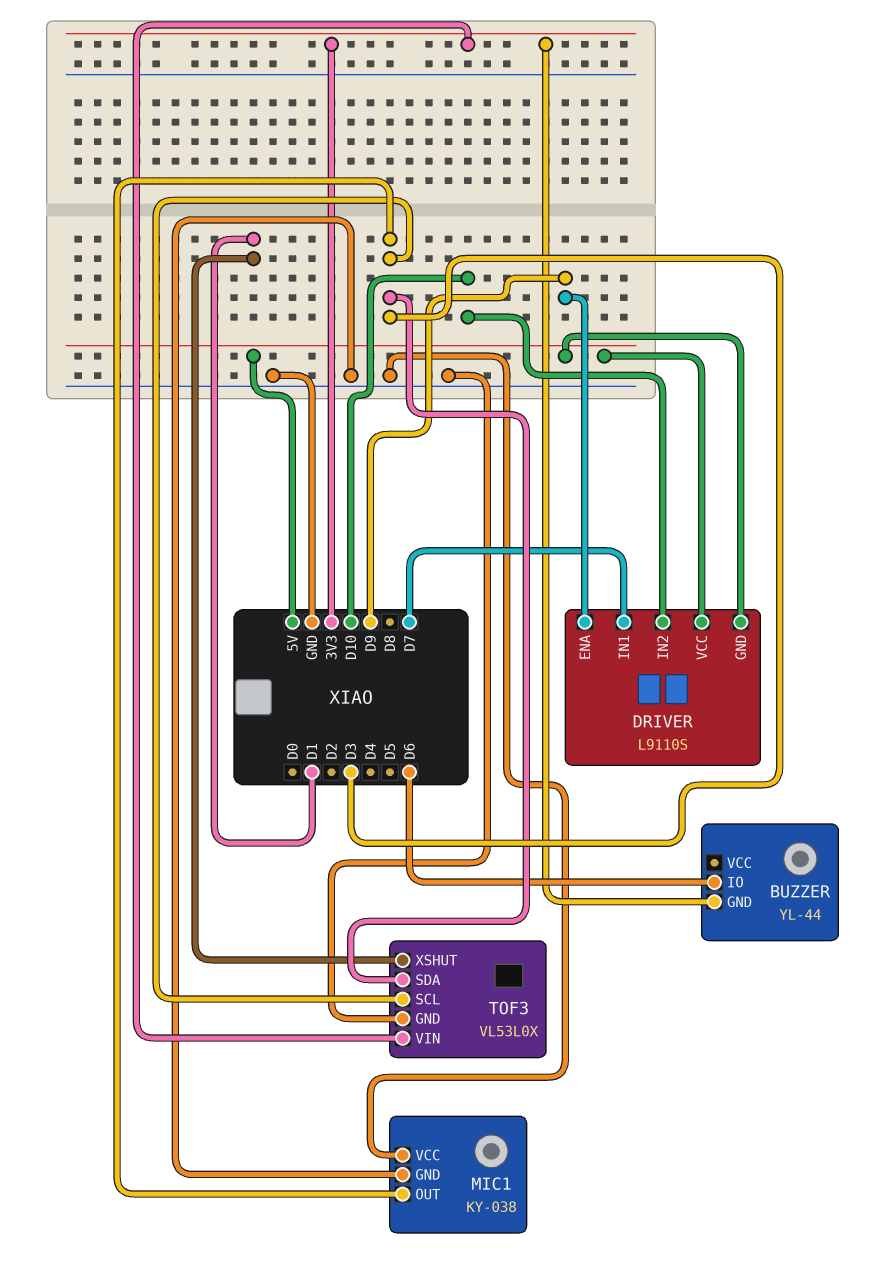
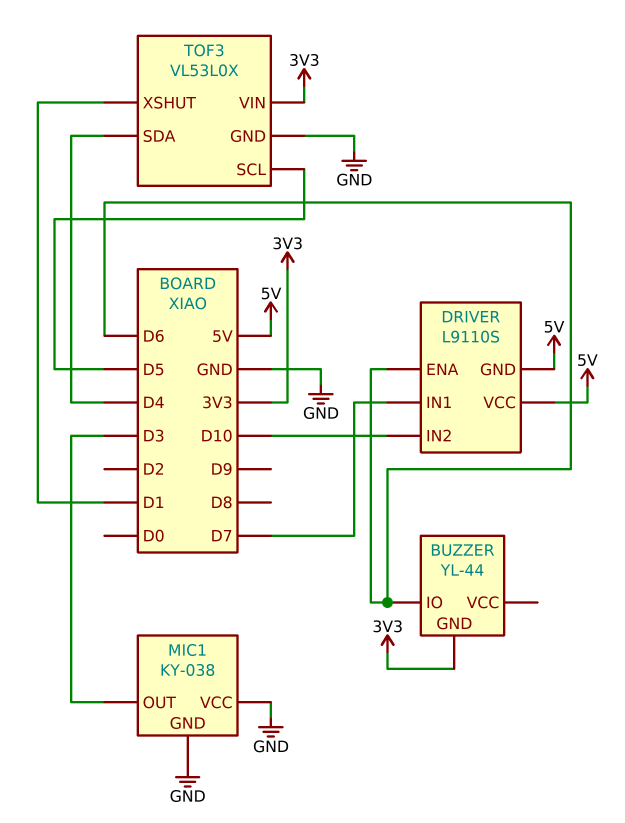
DRIVER pin ENA: D9 -> D6
TOF3 pin SCL: D3 -> D5
TOF3 pin SDA: D3 -> D4

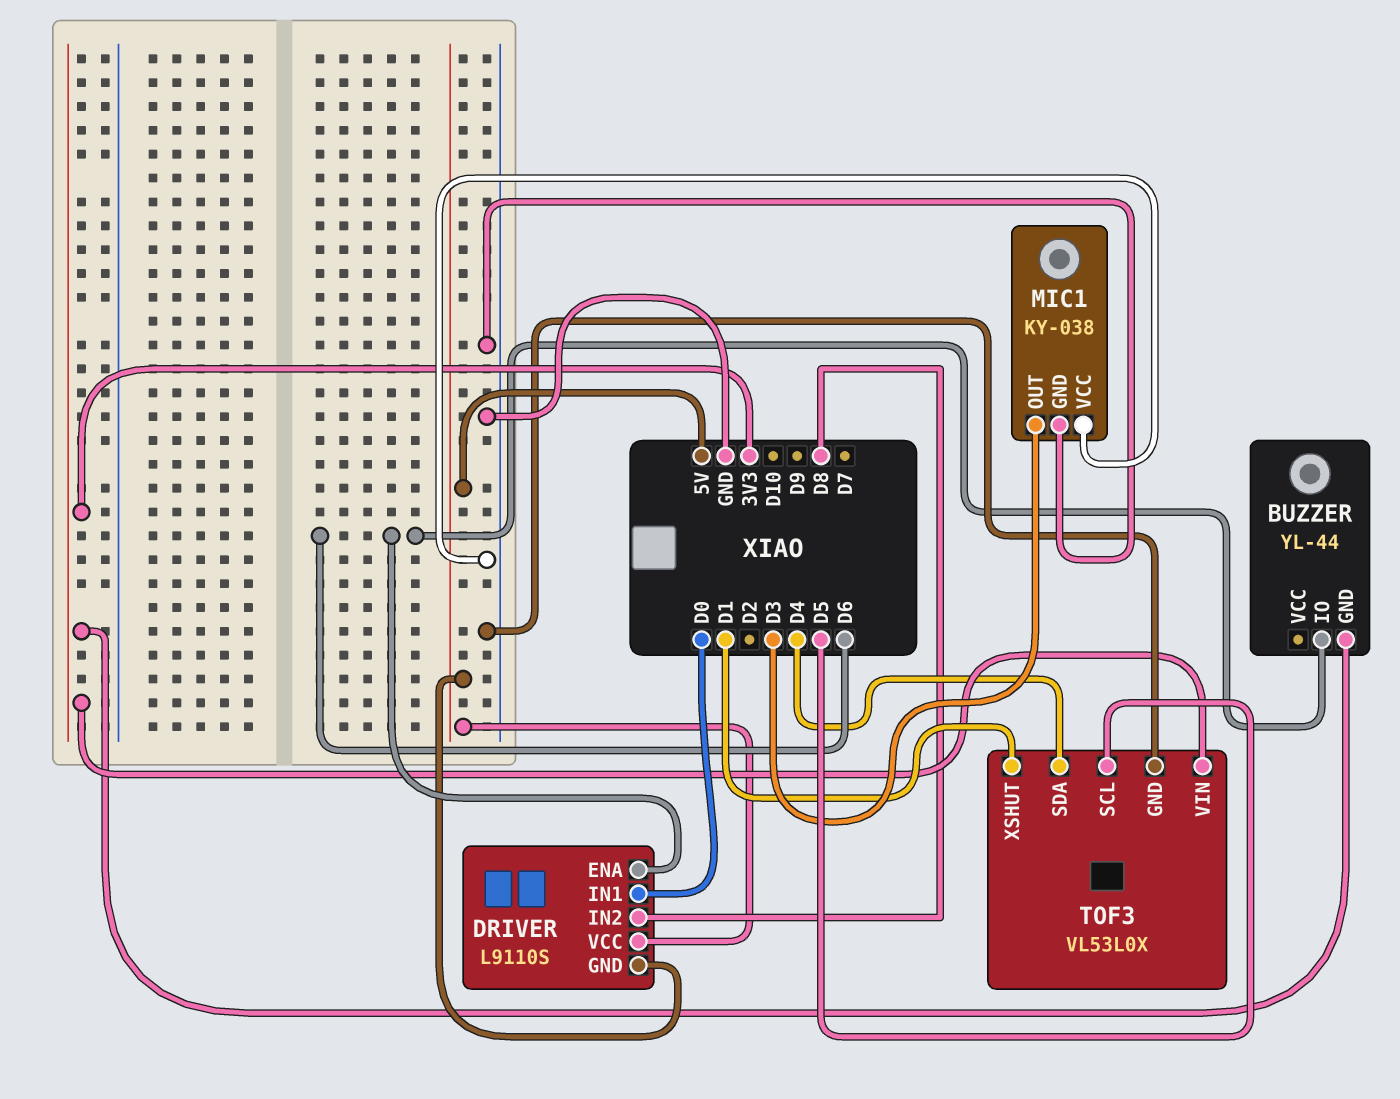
DRIVER pin IN1: D7 -> D0
DRIVER pin IN2: D10 -> D8

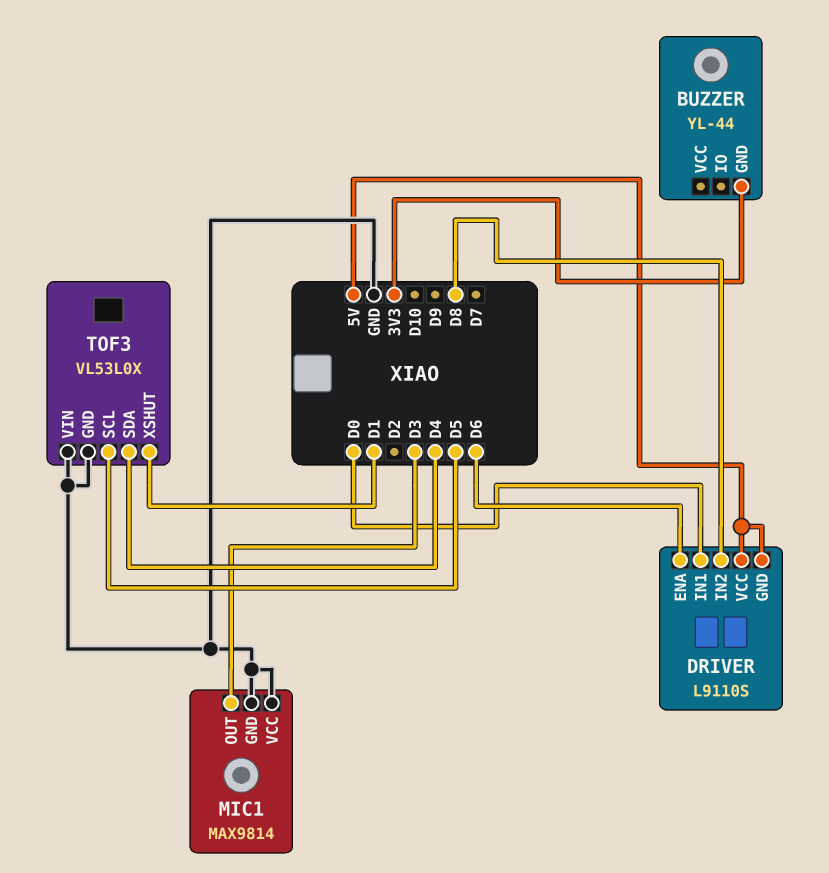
BUZZER pin IO: D6 -> none
MIC1: KY-038 -> MAX9814
TOF3 pin VIN: 3V3 -> GND

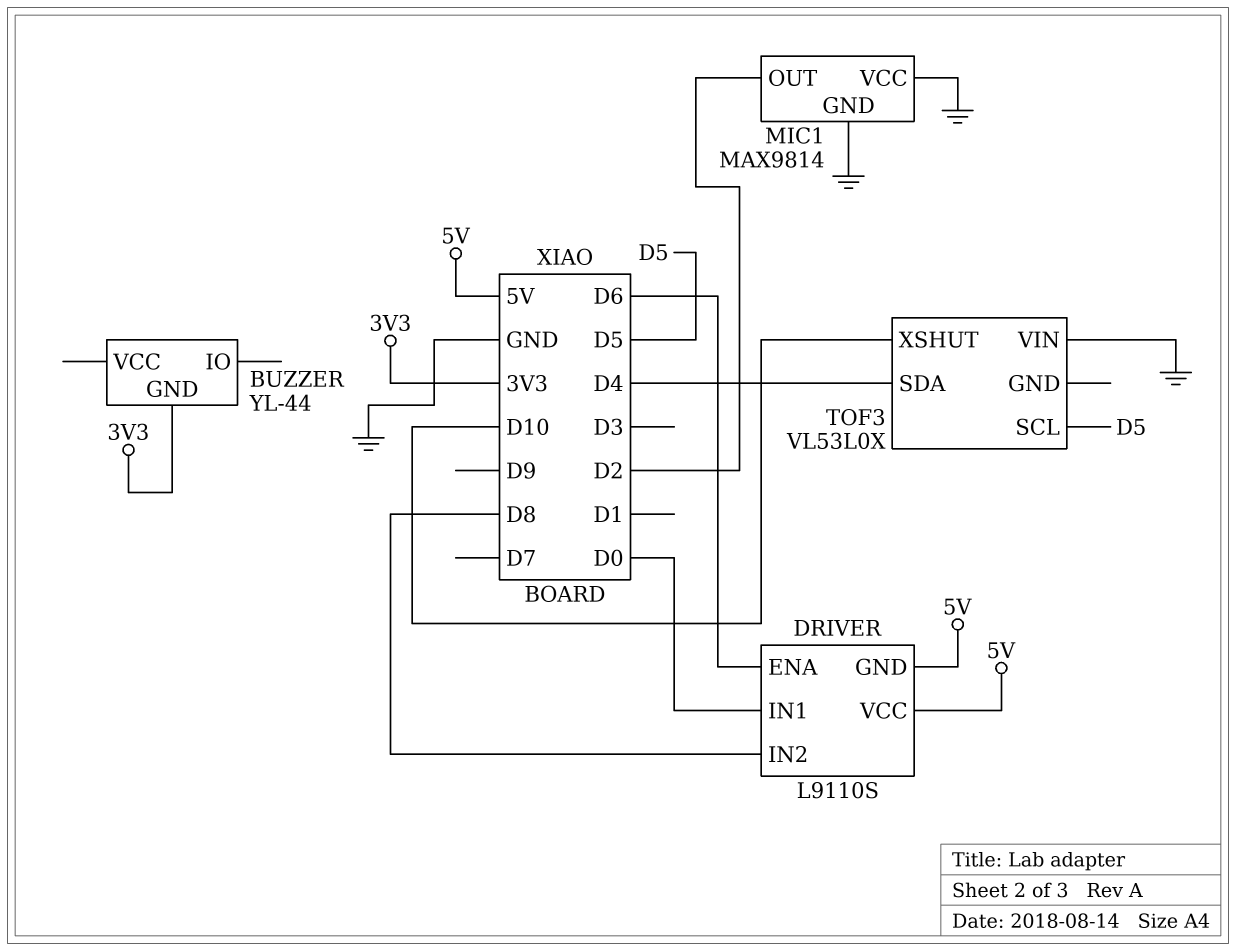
MIC1 pin OUT: D3 -> D2
TOF3 pin GND: GND -> none
TOF3 pin XSHUT: D1 -> D10

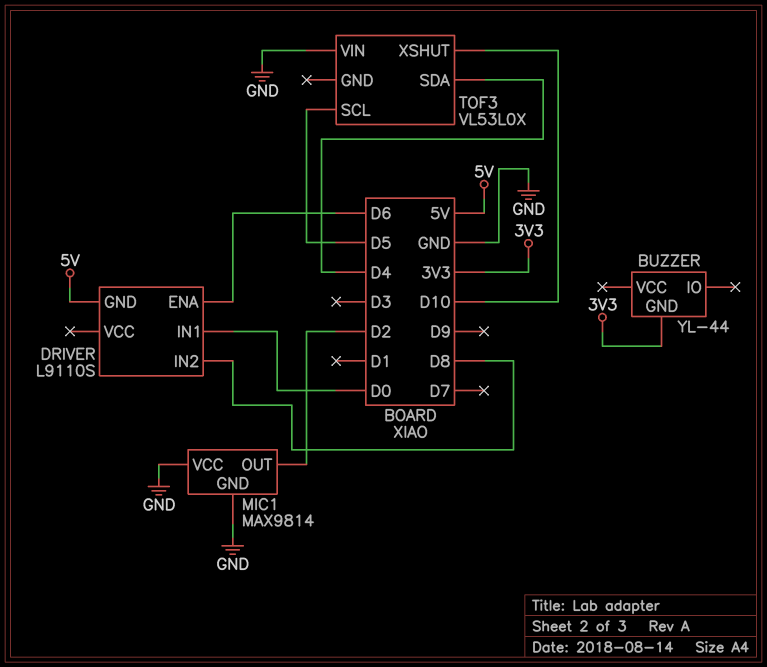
DRIVER pin VCC: 5V -> none

